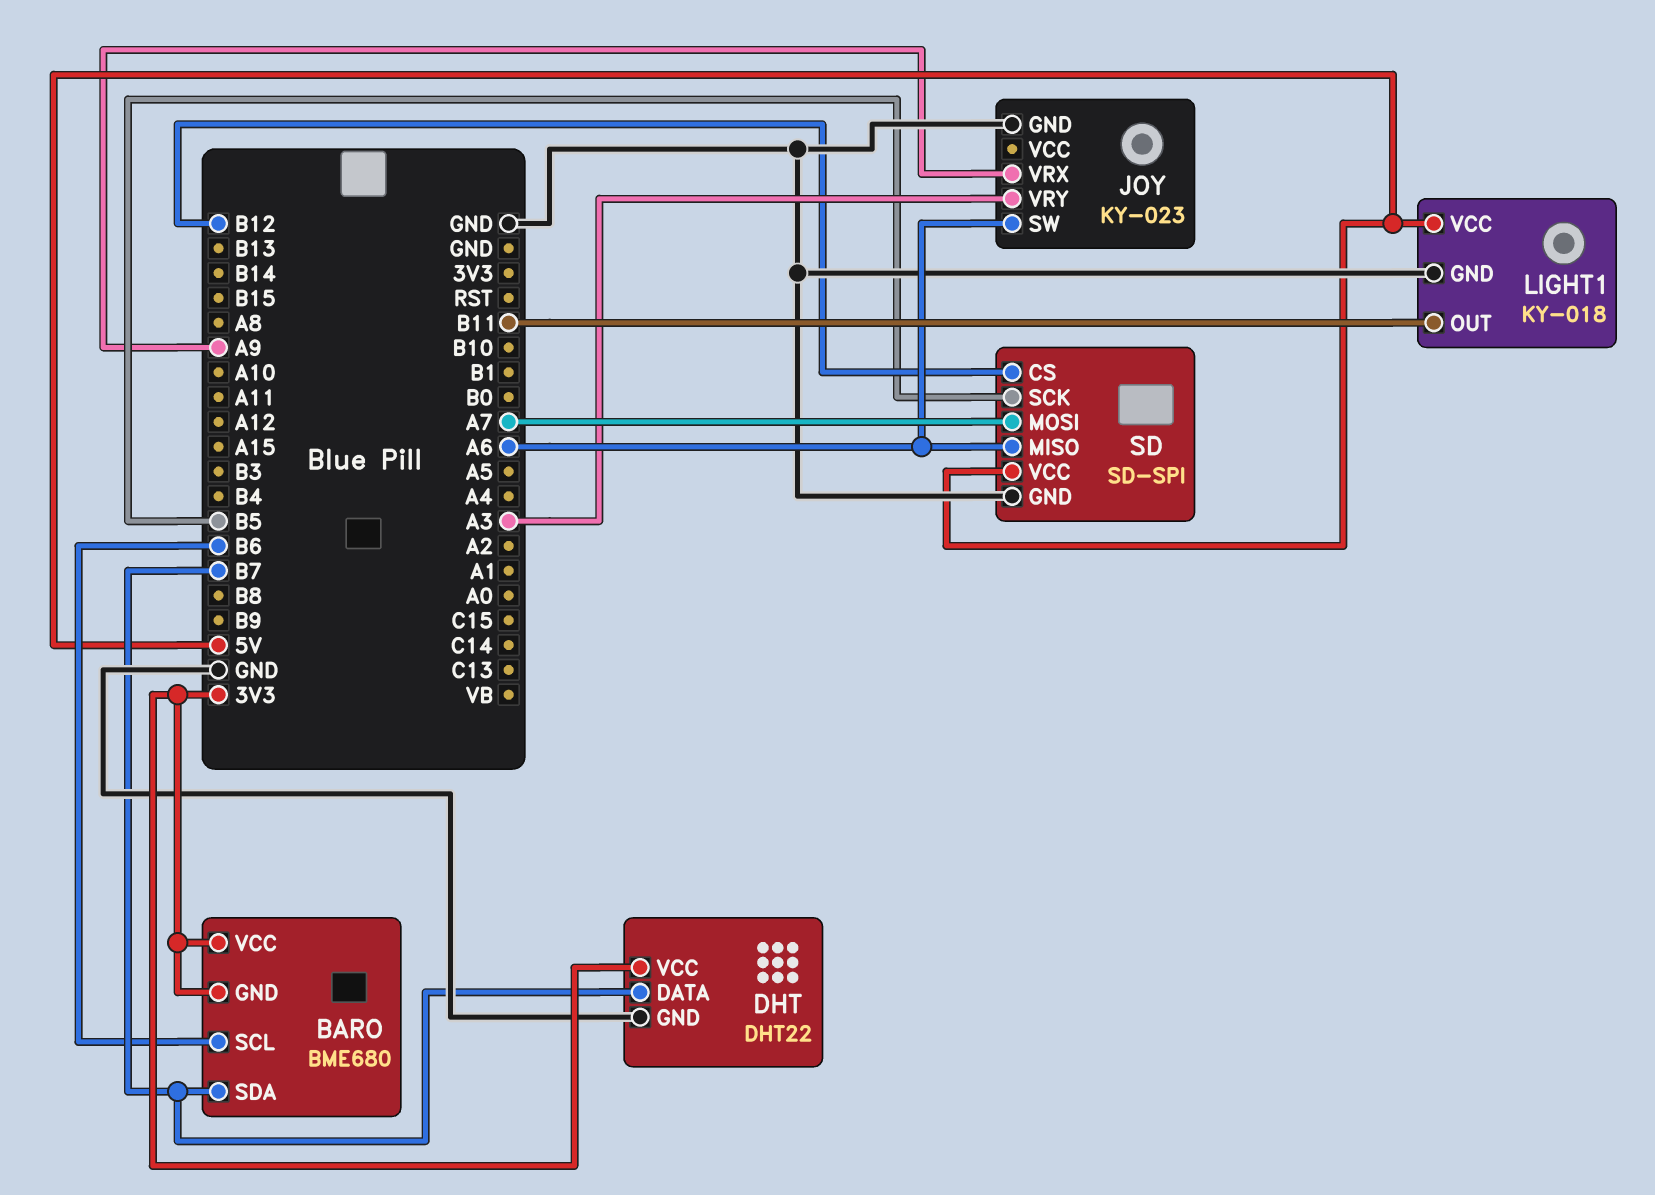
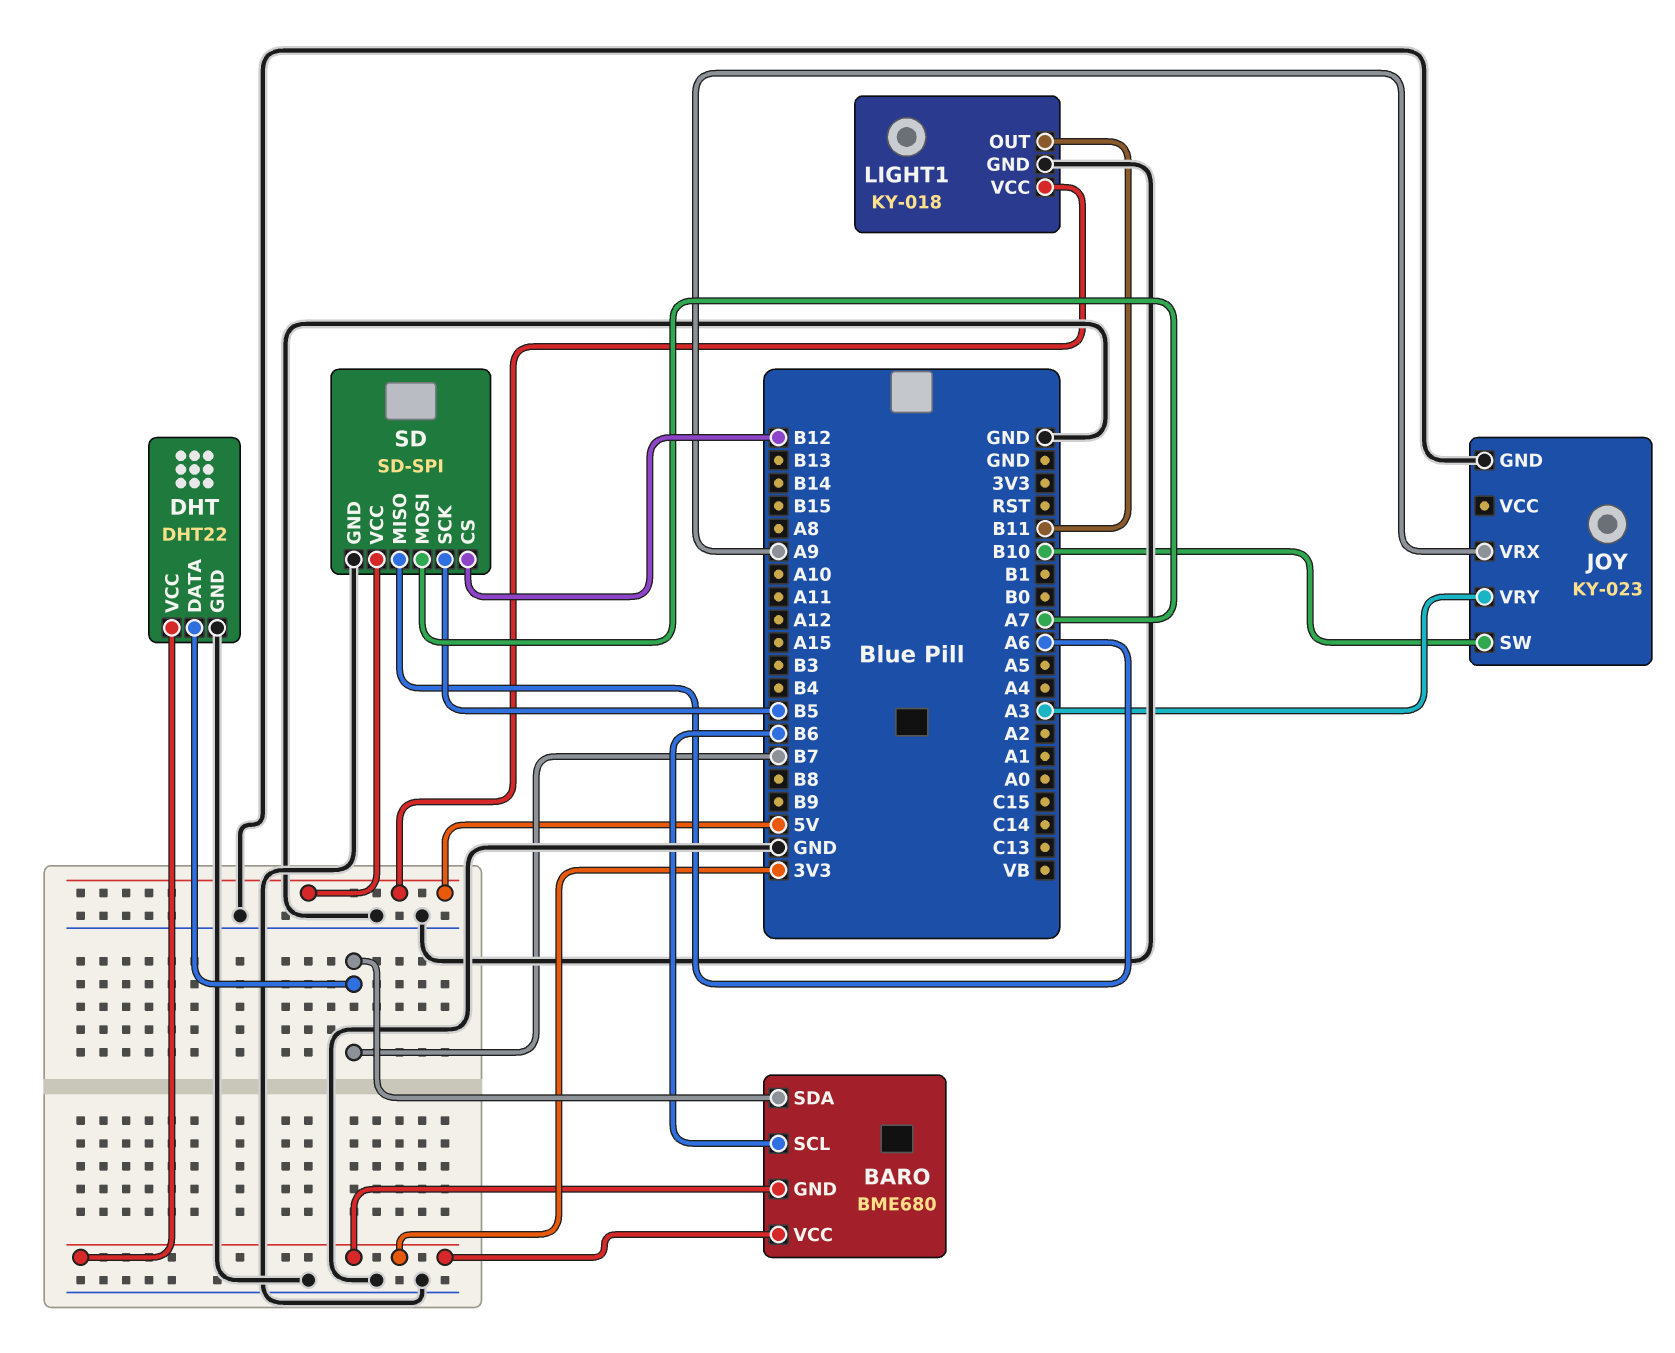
JOY pin SW: A6 -> B10

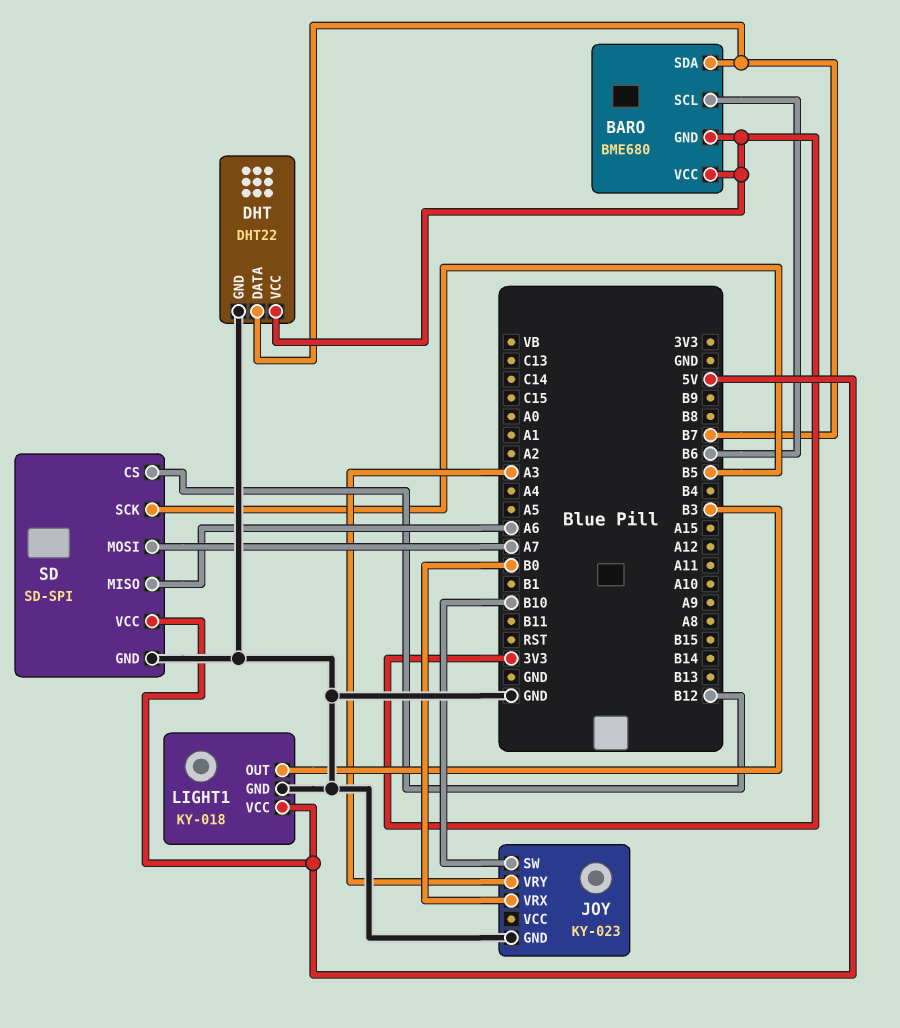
JOY pin VRX: A9 -> B0
LIGHT1 pin OUT: B11 -> B3

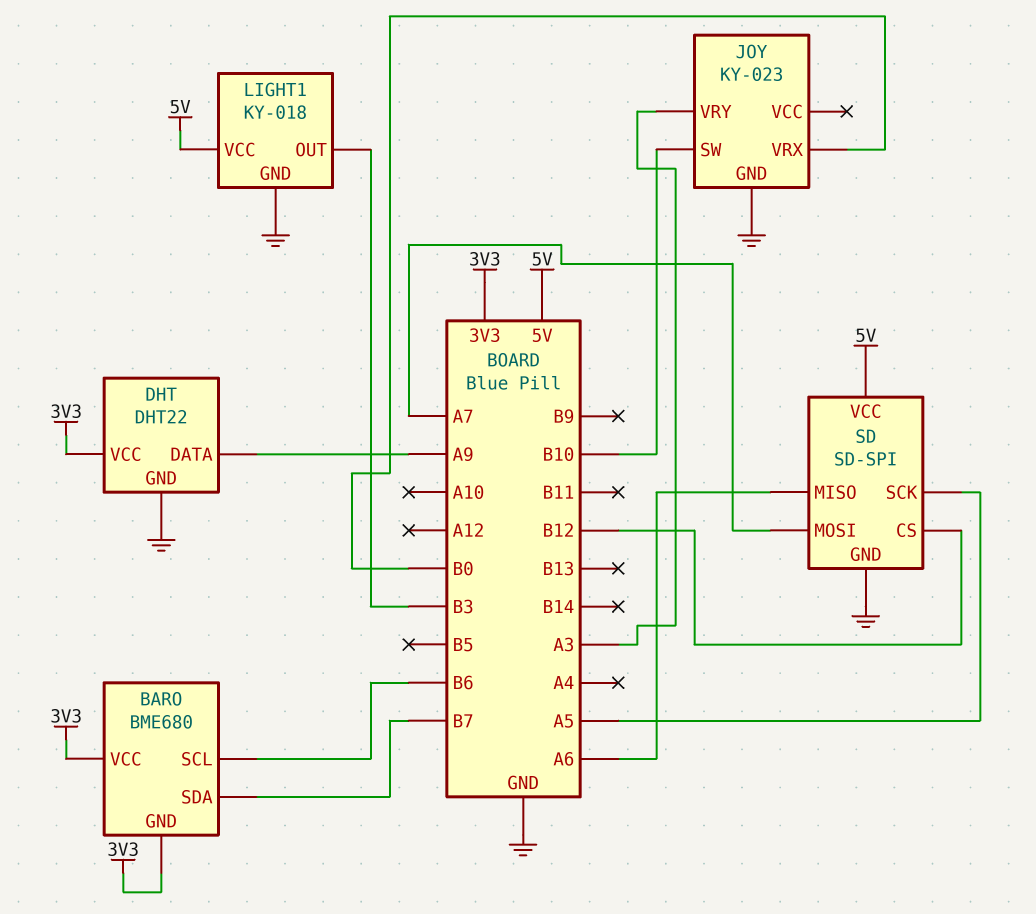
DHT pin DATA: B7 -> A9
SD pin SCK: B5 -> A5

